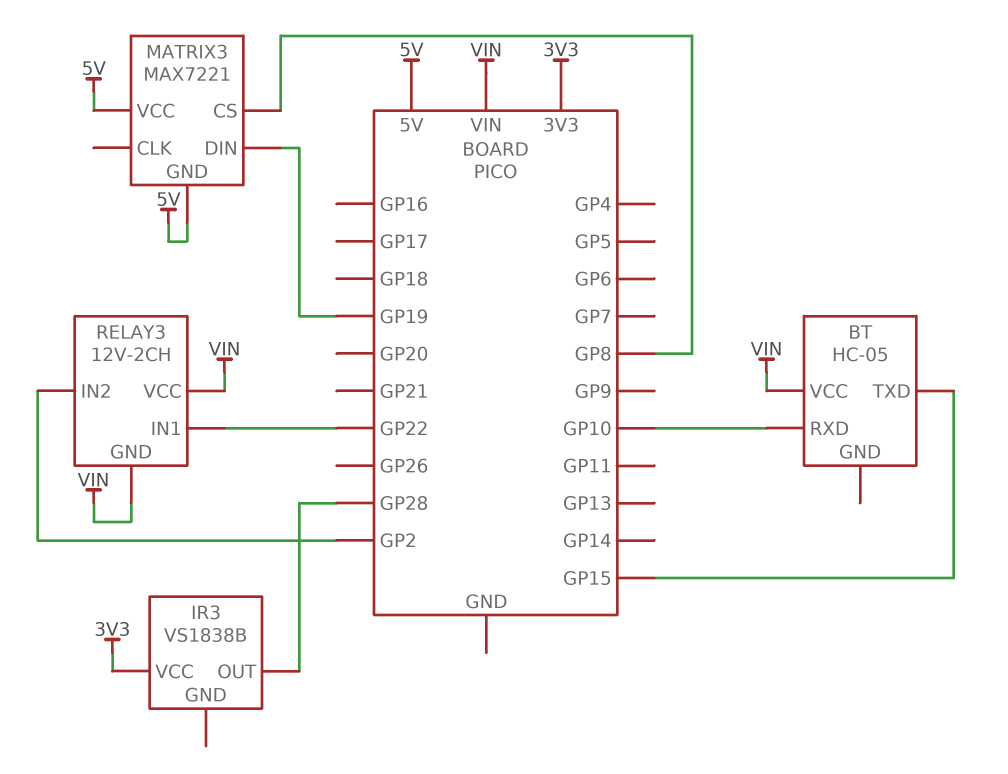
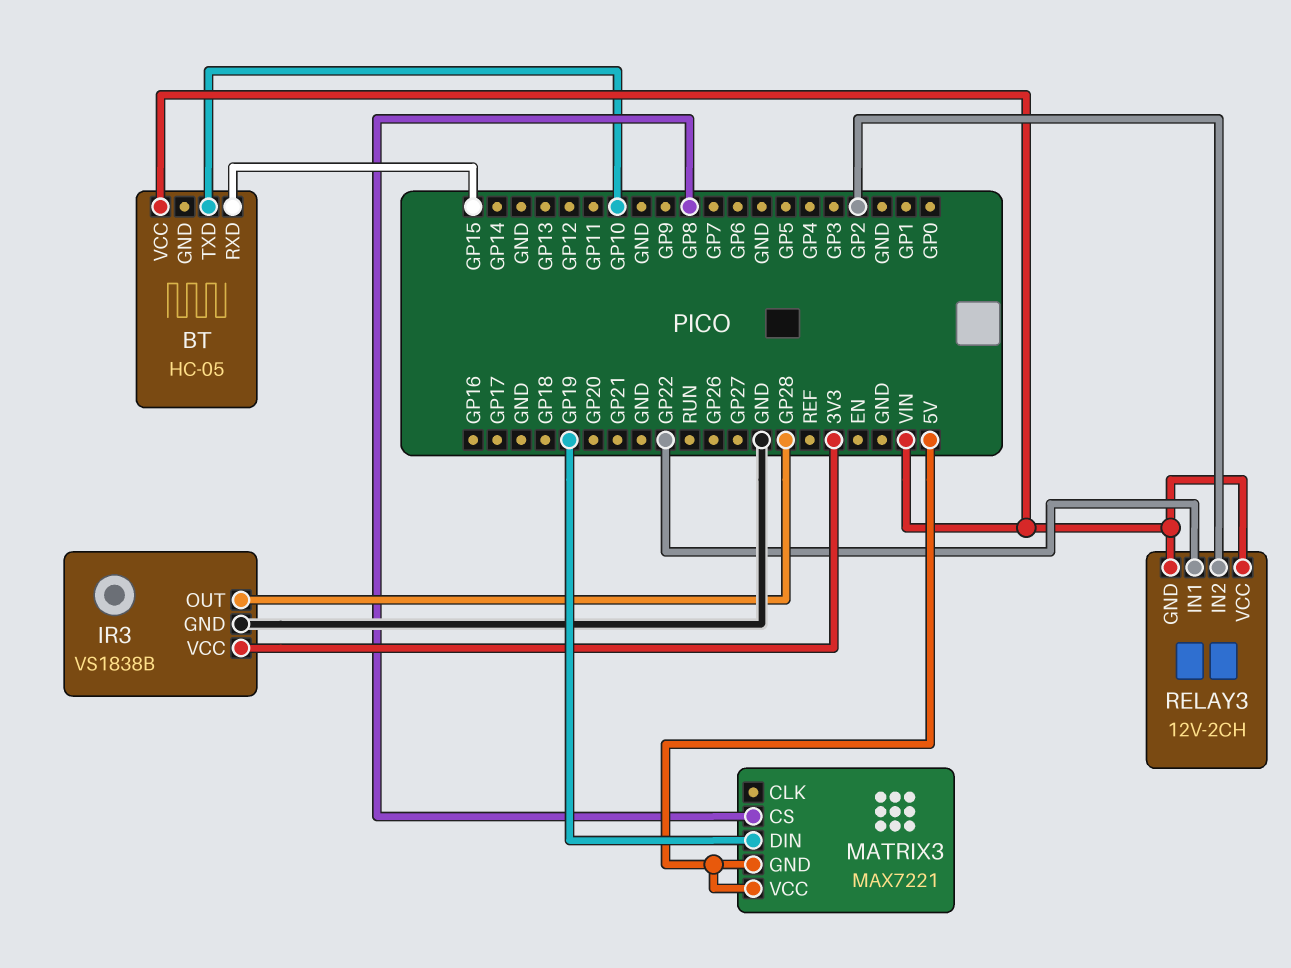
BT pin RXD: GP10 -> GP15
BT pin TXD: GP15 -> GP10
IR3 pin GND: none -> GND

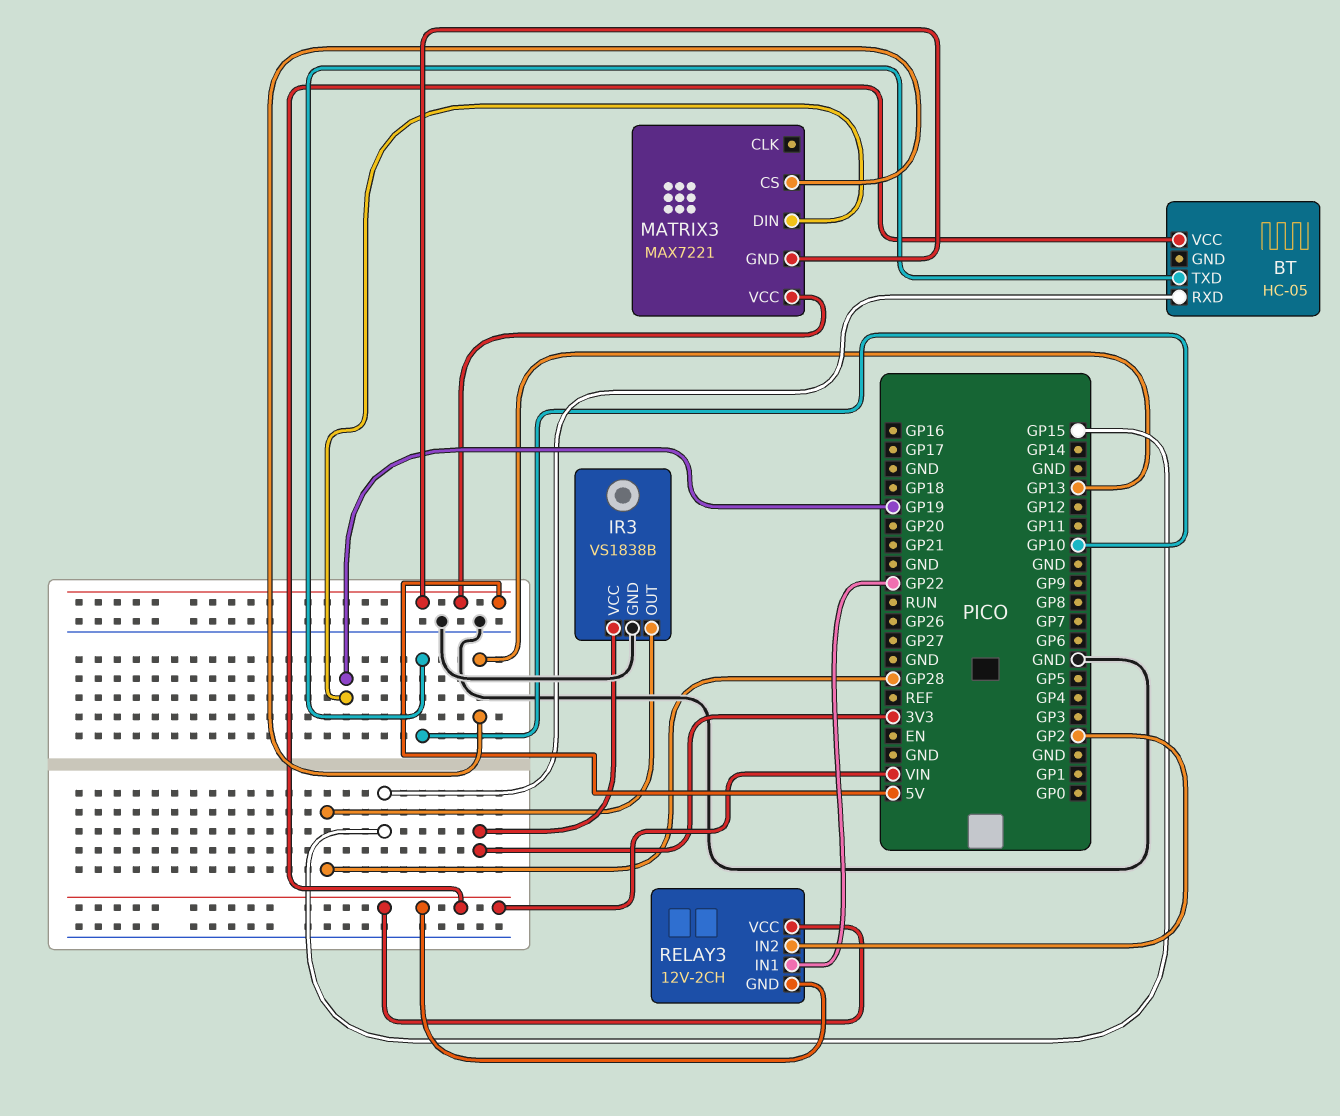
MATRIX3 pin CS: GP8 -> GP13

